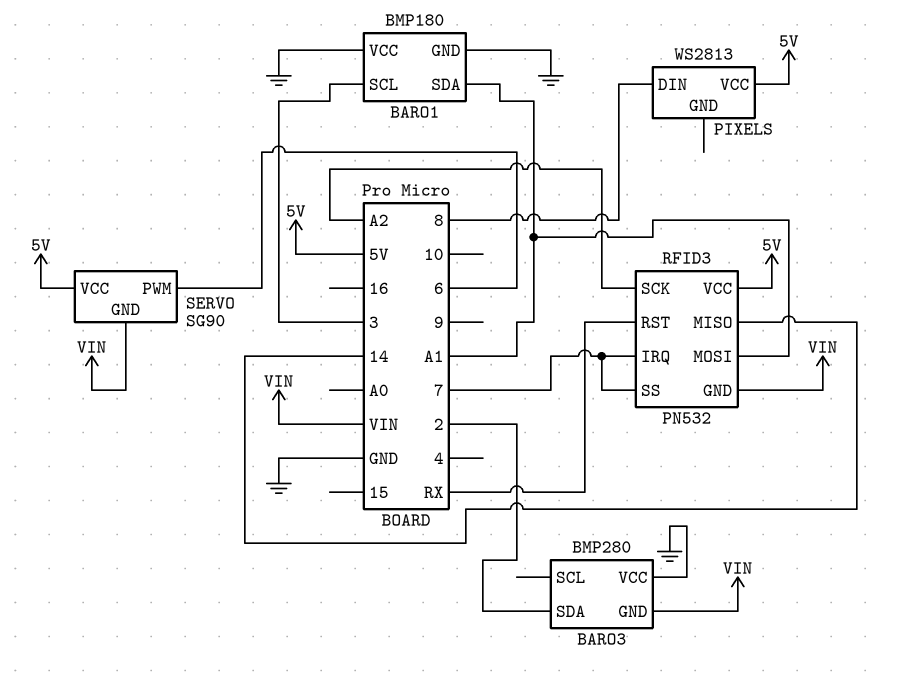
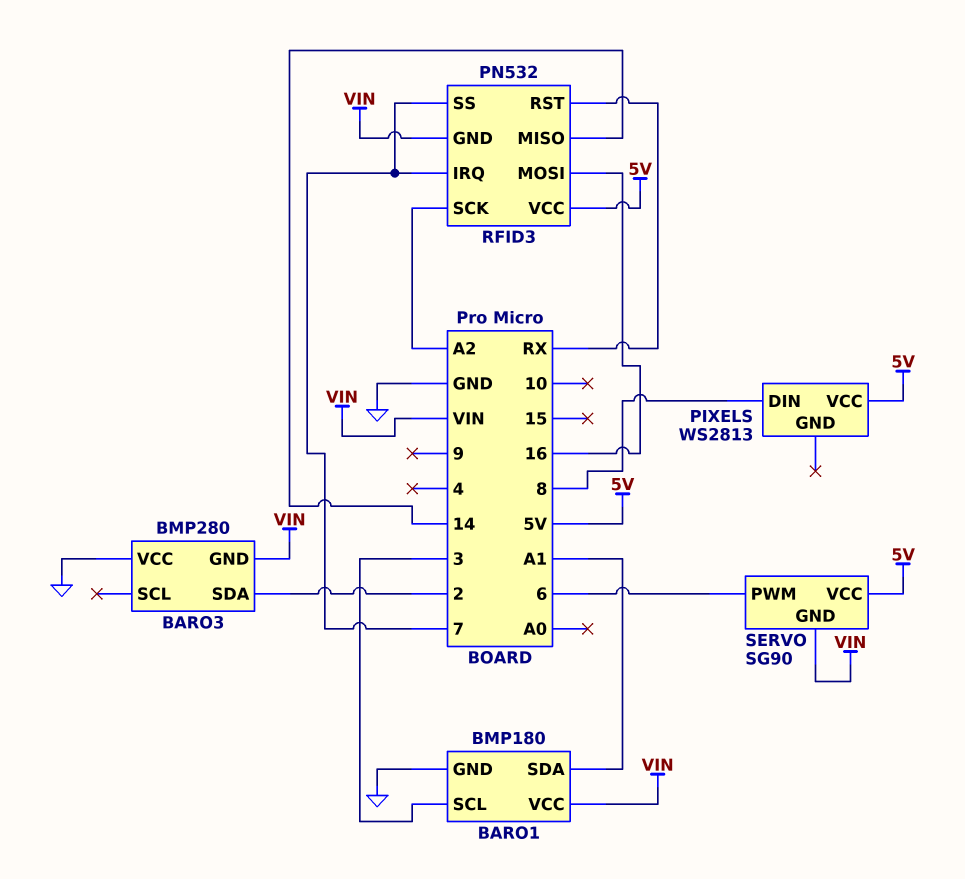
BARO1 pin VCC: GND -> VIN
RFID3 pin MOSI: A1 -> 16

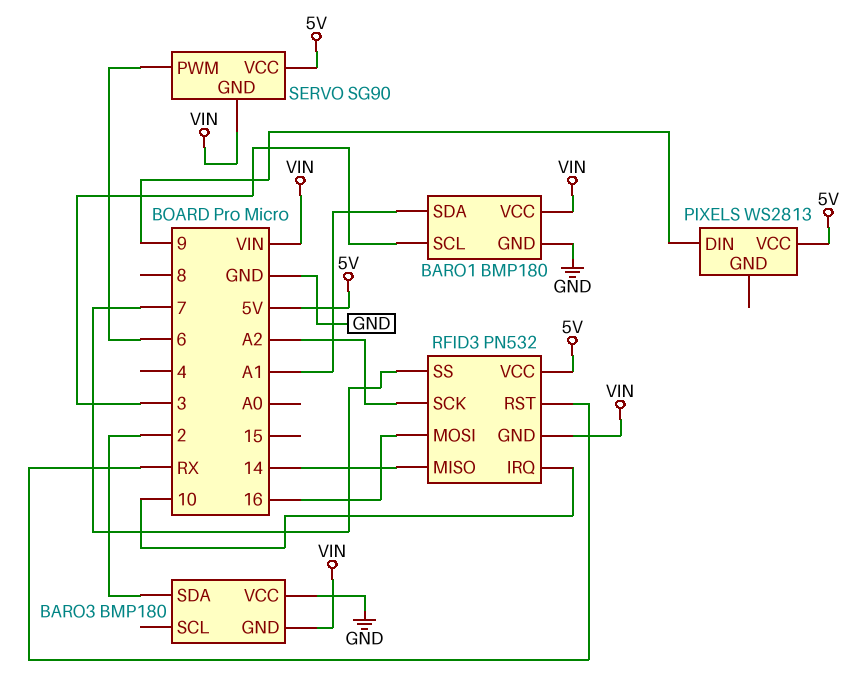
BARO3: BMP280 -> BMP180
PIXELS pin DIN: 8 -> 9
RFID3 pin IRQ: 7 -> 10

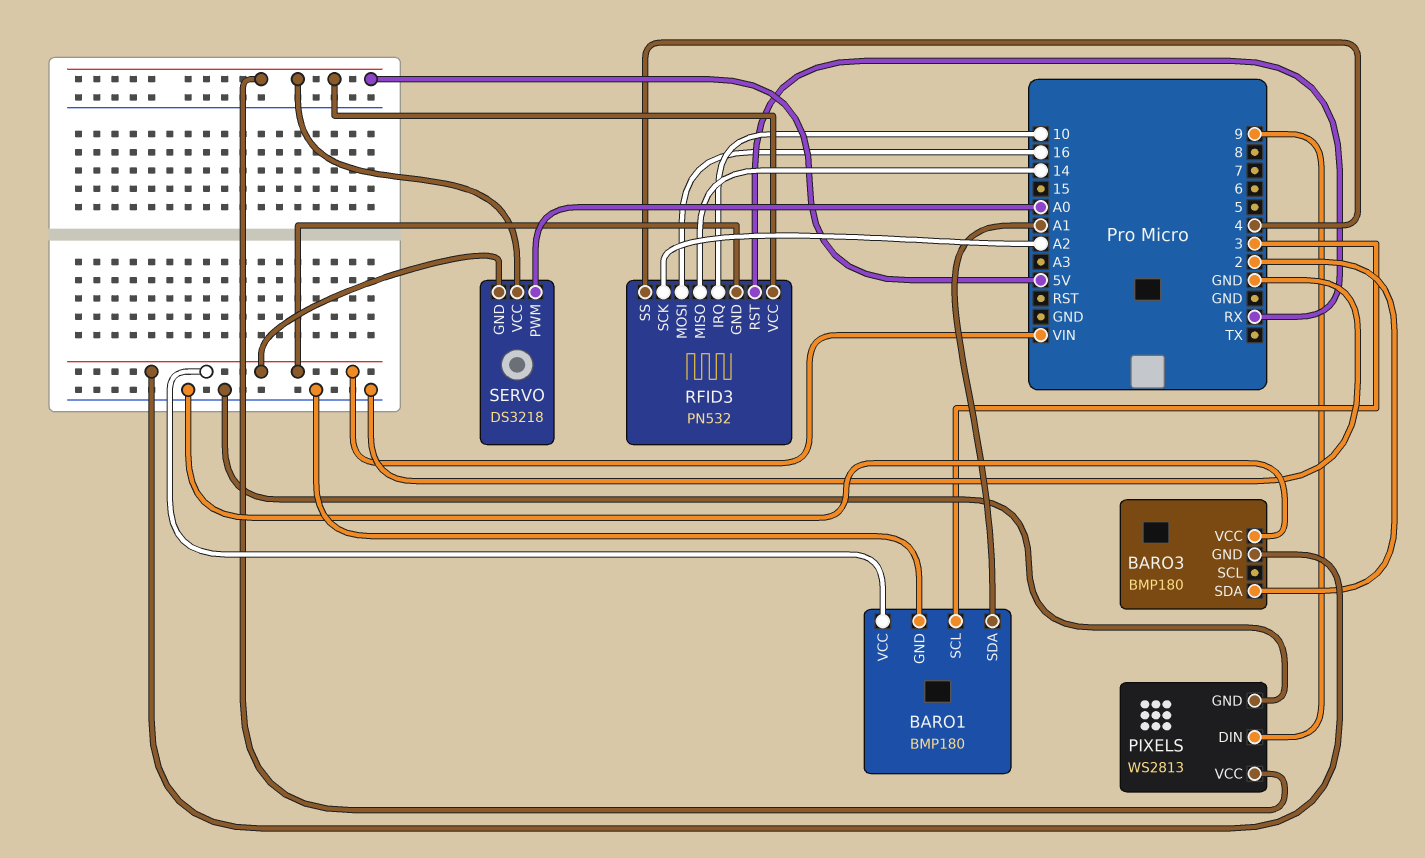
PIXELS pin GND: none -> GND
RFID3 pin SS: 7 -> 4
SERVO: SG90 -> DS3218
SERVO pin PWM: 6 -> A0

